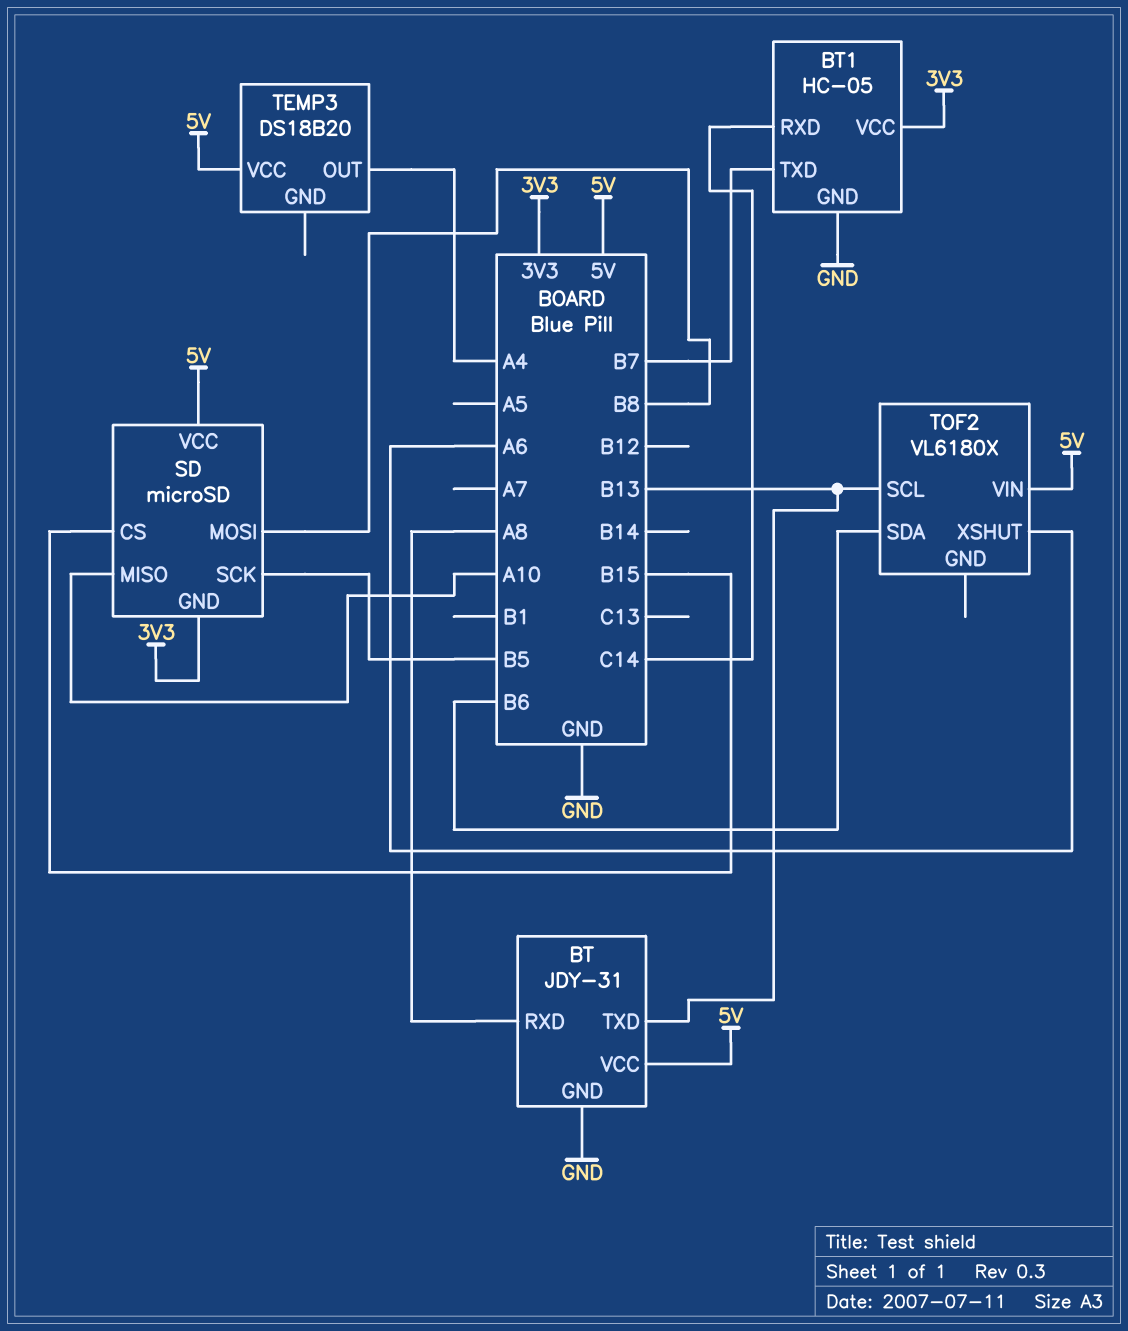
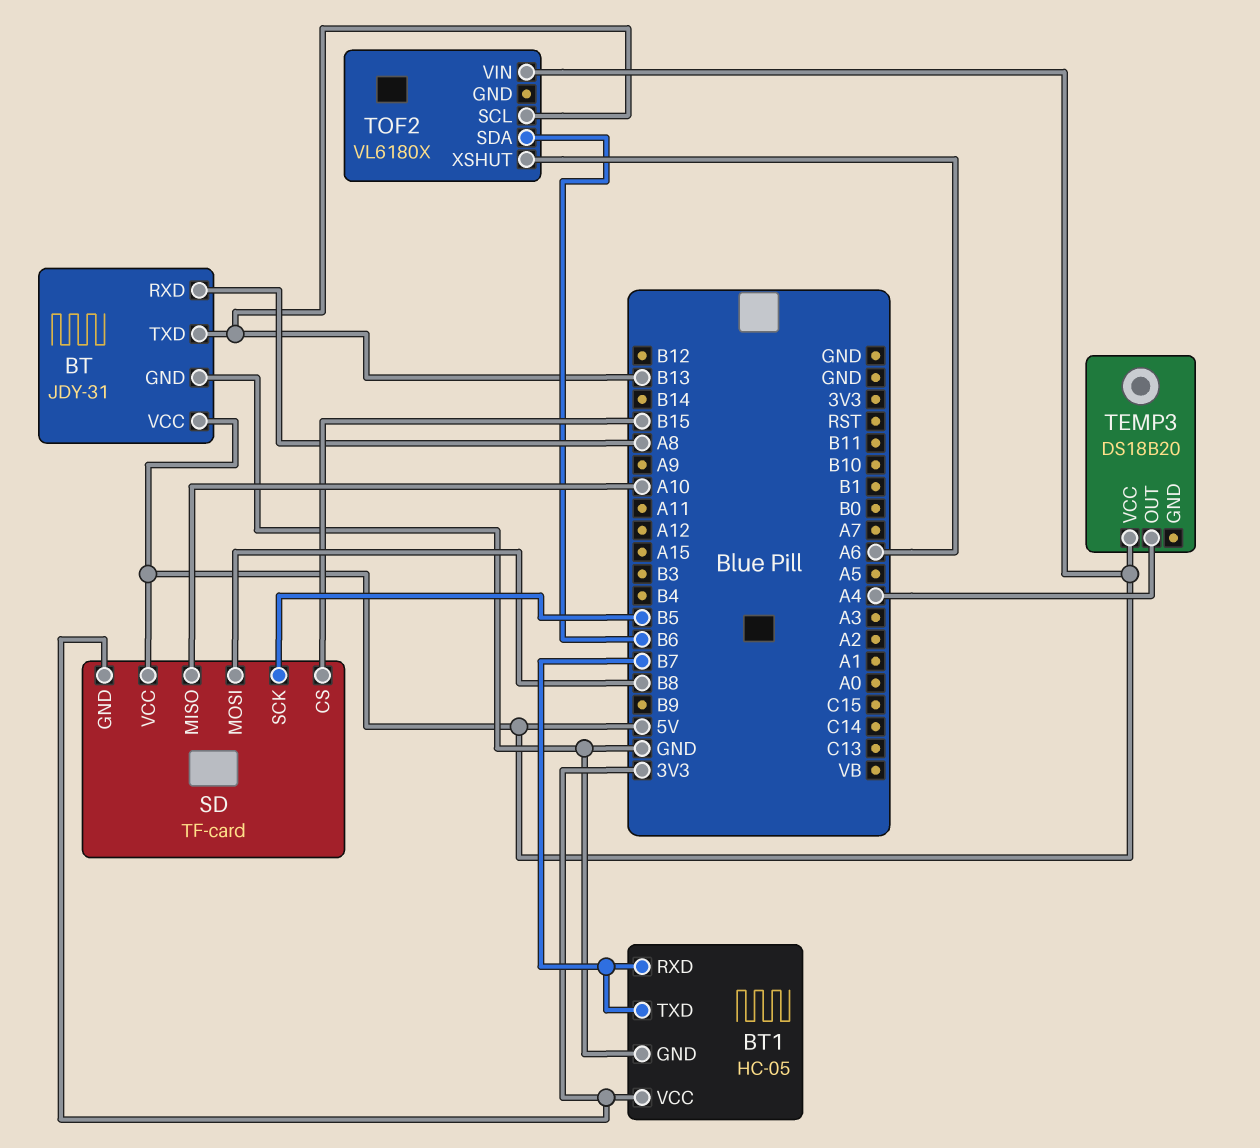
BT1 pin RXD: C14 -> B7
SD: microSD -> TF-card

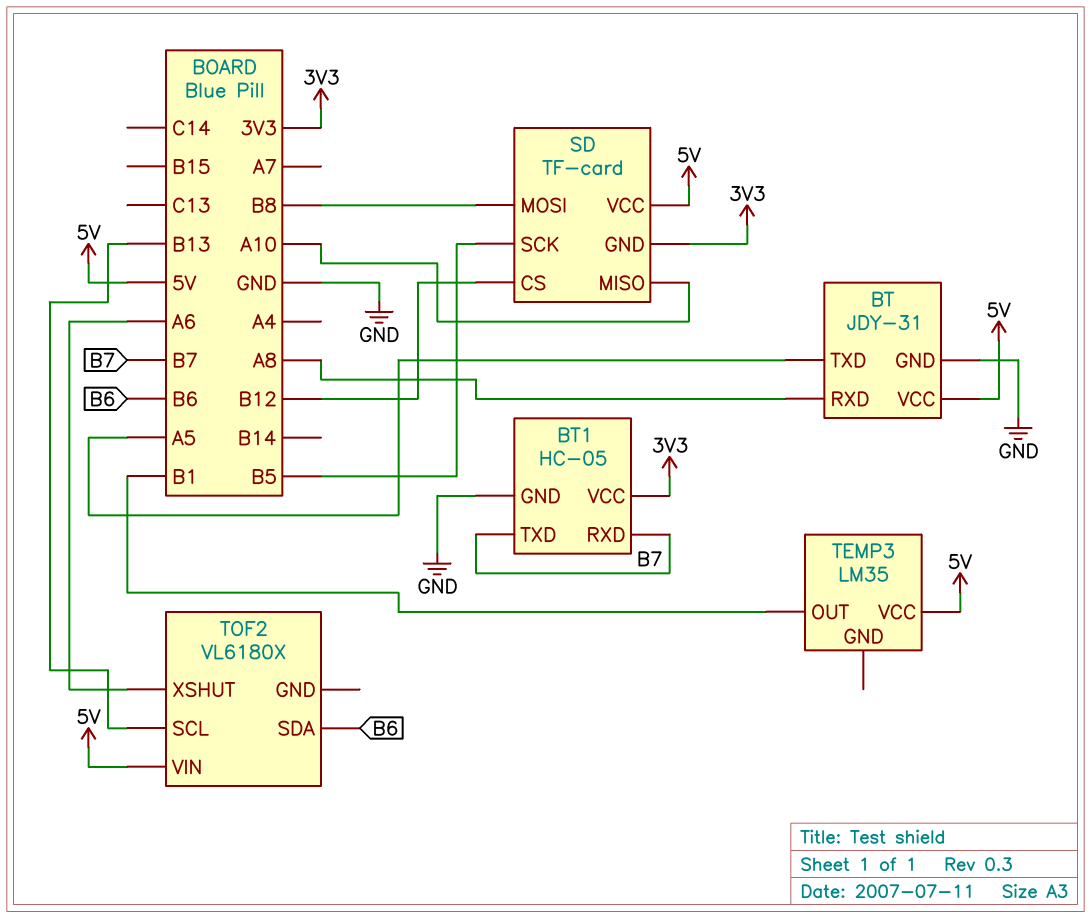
BT pin TXD: B13 -> A5
SD pin CS: B15 -> B12
TEMP3: DS18B20 -> LM35
TEMP3 pin OUT: A4 -> B1

